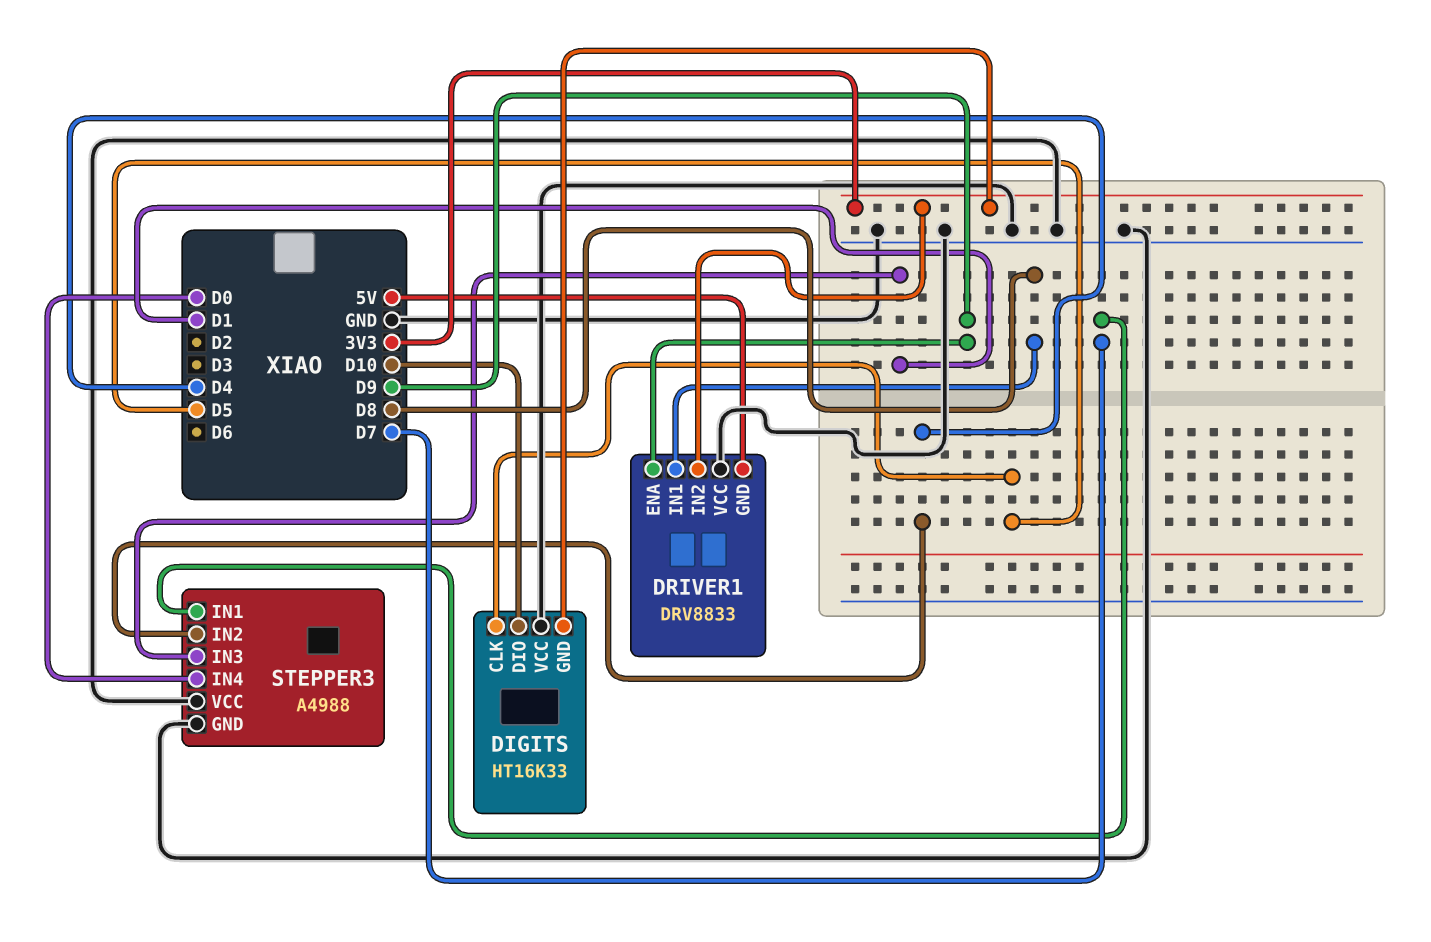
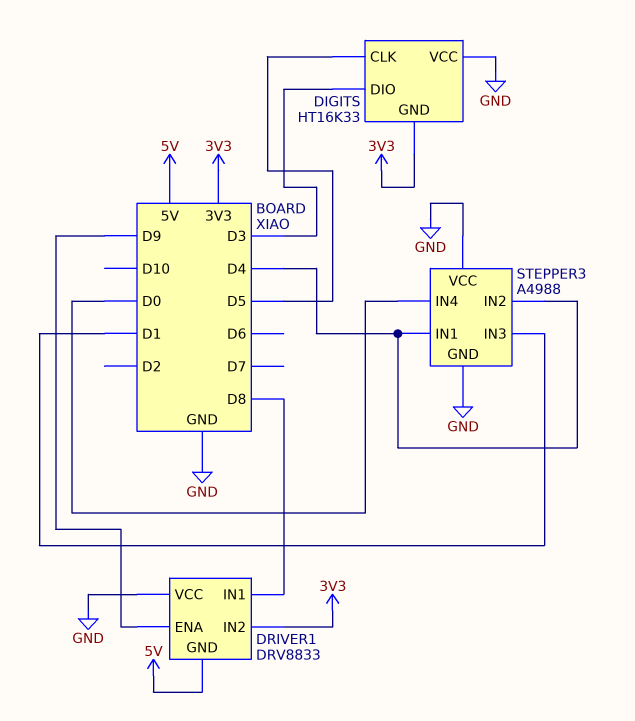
DIGITS pin DIO: D10 -> D3
STEPPER3 pin IN1: D7 -> D4

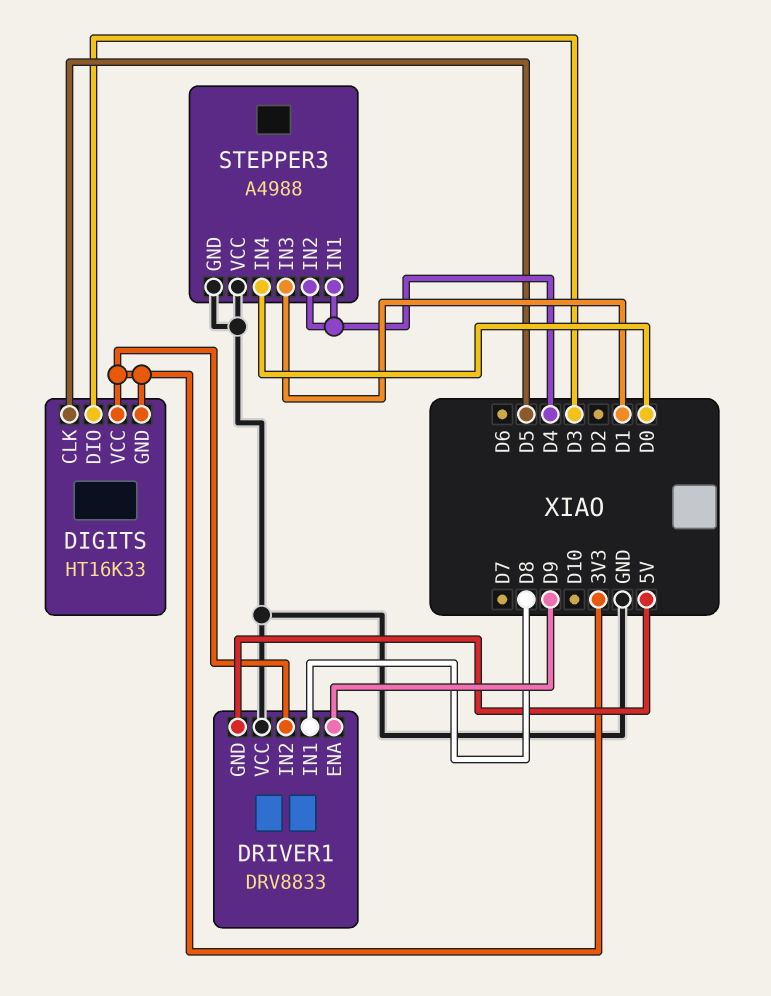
DIGITS pin VCC: GND -> 3V3

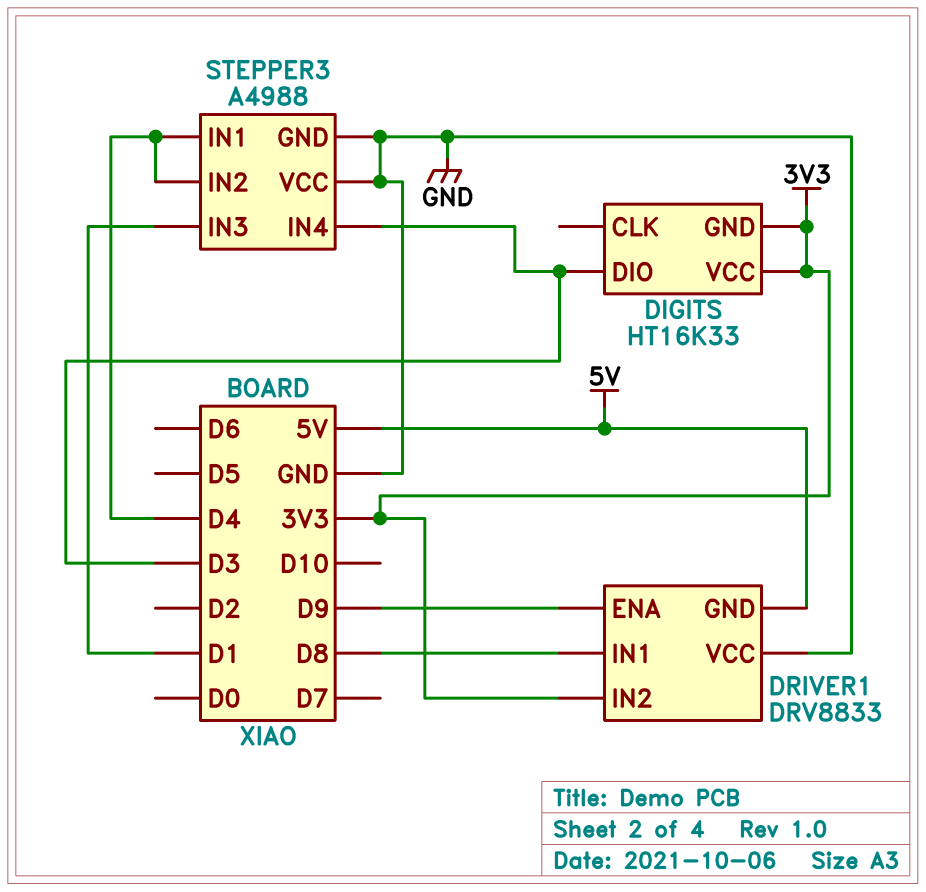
DIGITS pin CLK: D5 -> none
STEPPER3 pin IN4: D0 -> D3

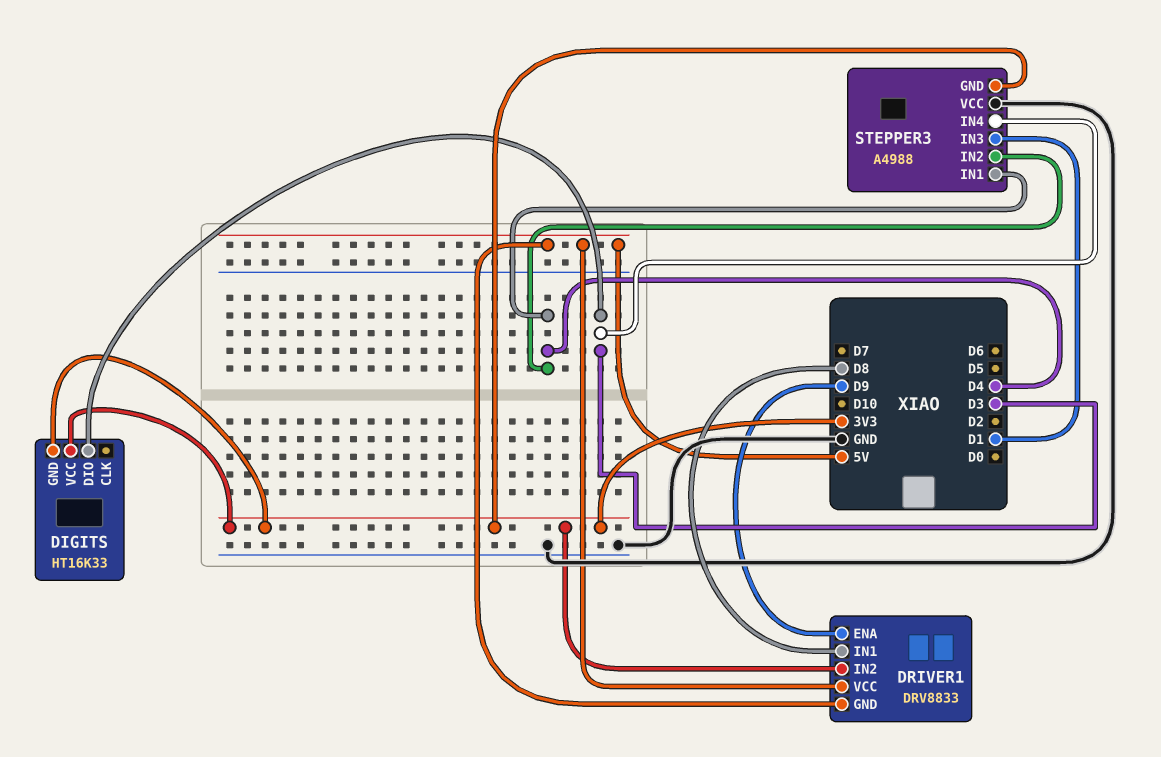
DRIVER1 pin VCC: GND -> 5V
STEPPER3 pin GND: GND -> 3V3

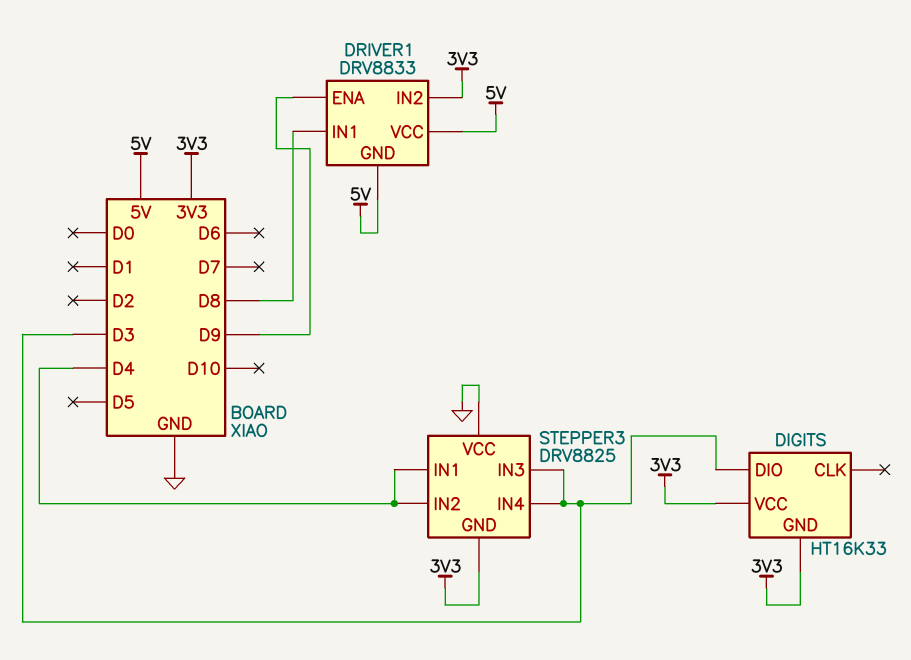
STEPPER3: A4988 -> DRV8825
STEPPER3 pin IN3: D1 -> D3

